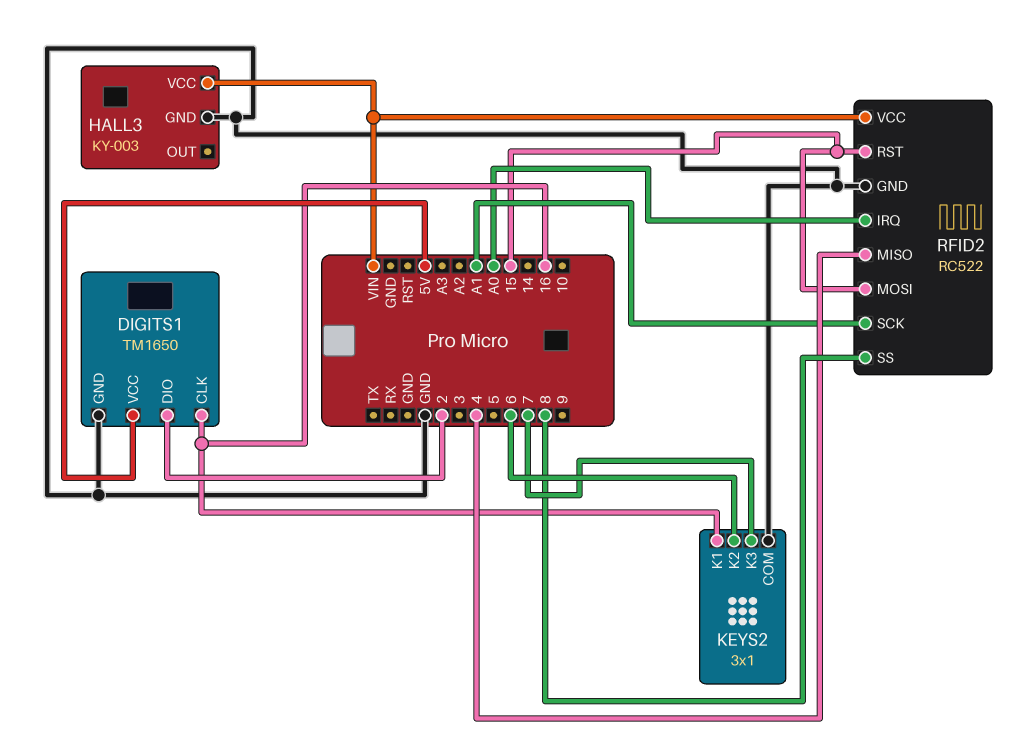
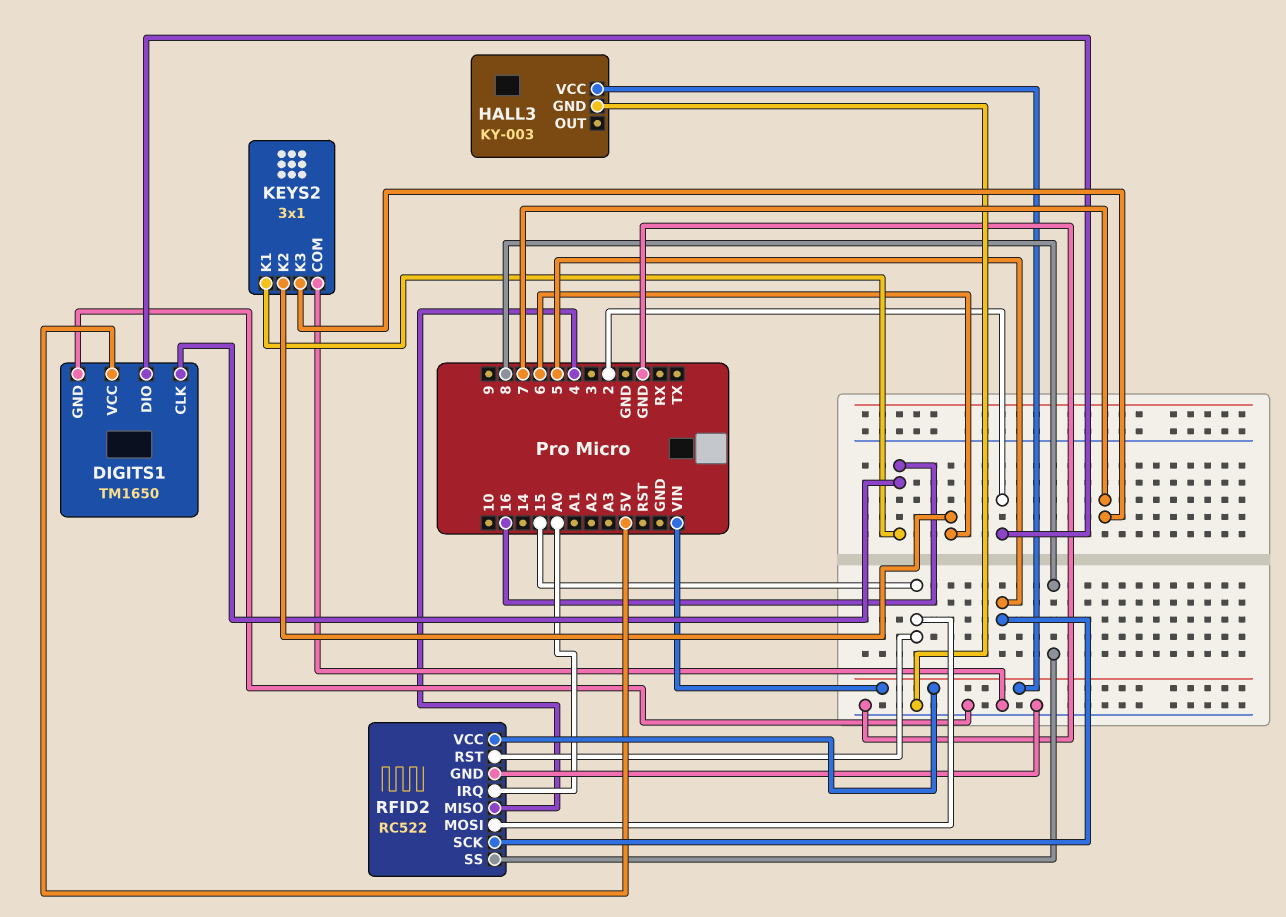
RFID2 pin SCK: A1 -> 5

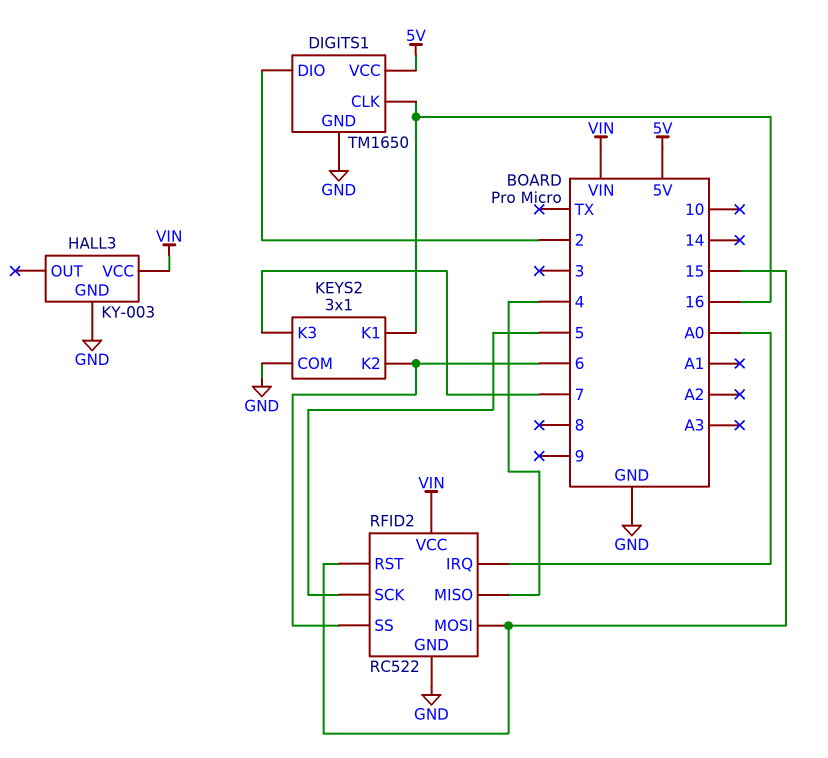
RFID2 pin SS: 8 -> 6

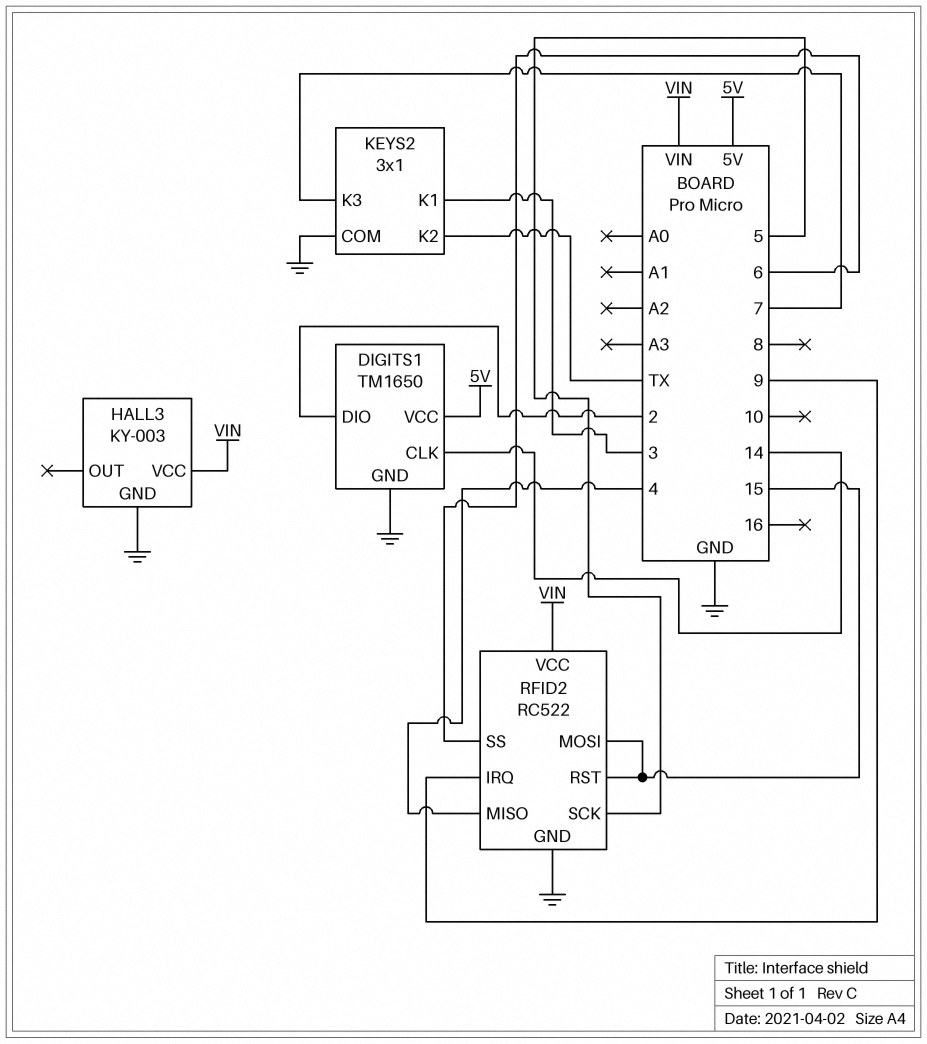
DIGITS1 pin CLK: 16 -> 14
KEYS2 pin K1: 16 -> 3
KEYS2 pin K2: 6 -> TX
RFID2 pin IRQ: A0 -> 9

